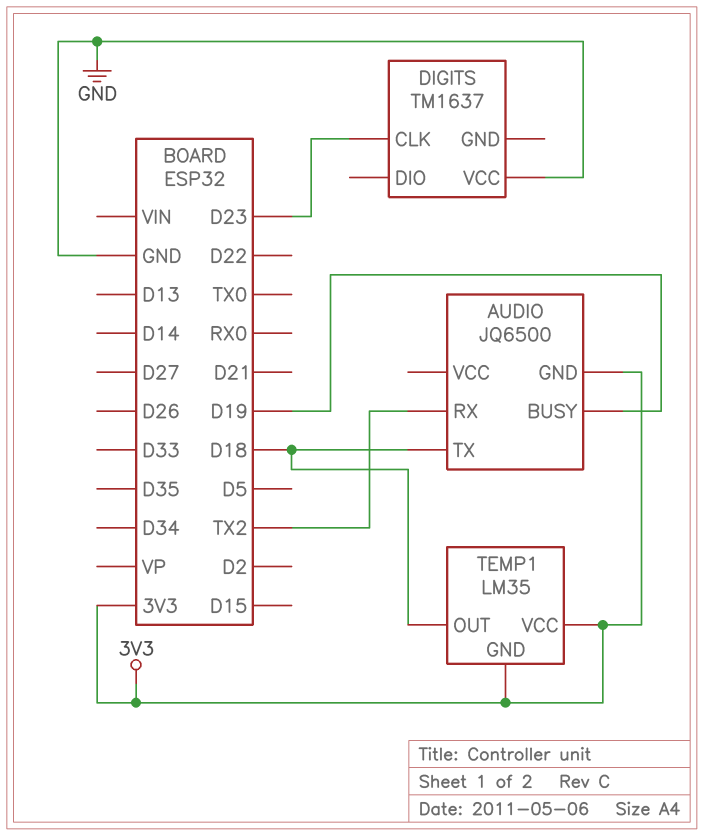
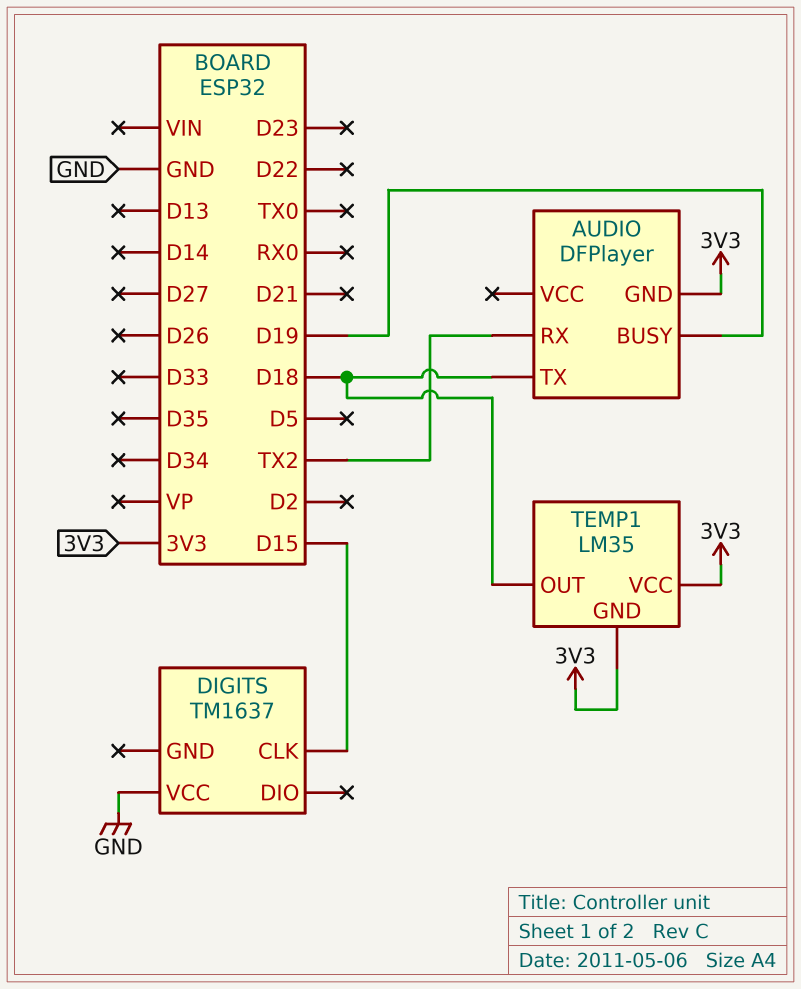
AUDIO: JQ6500 -> DFPlayer
DIGITS pin CLK: D23 -> D15

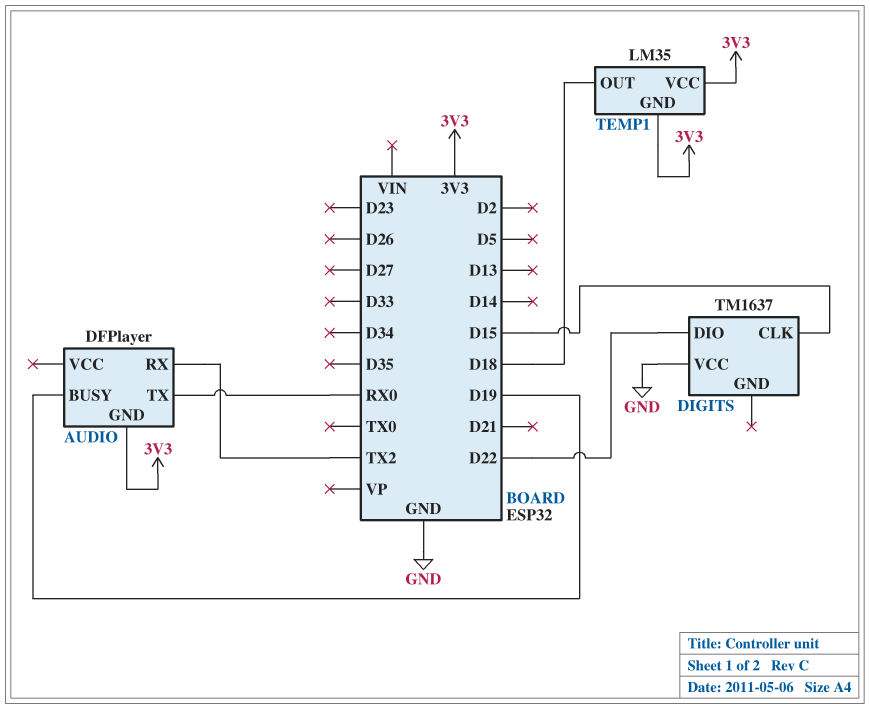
AUDIO pin TX: D18 -> RX0
DIGITS pin DIO: none -> D22

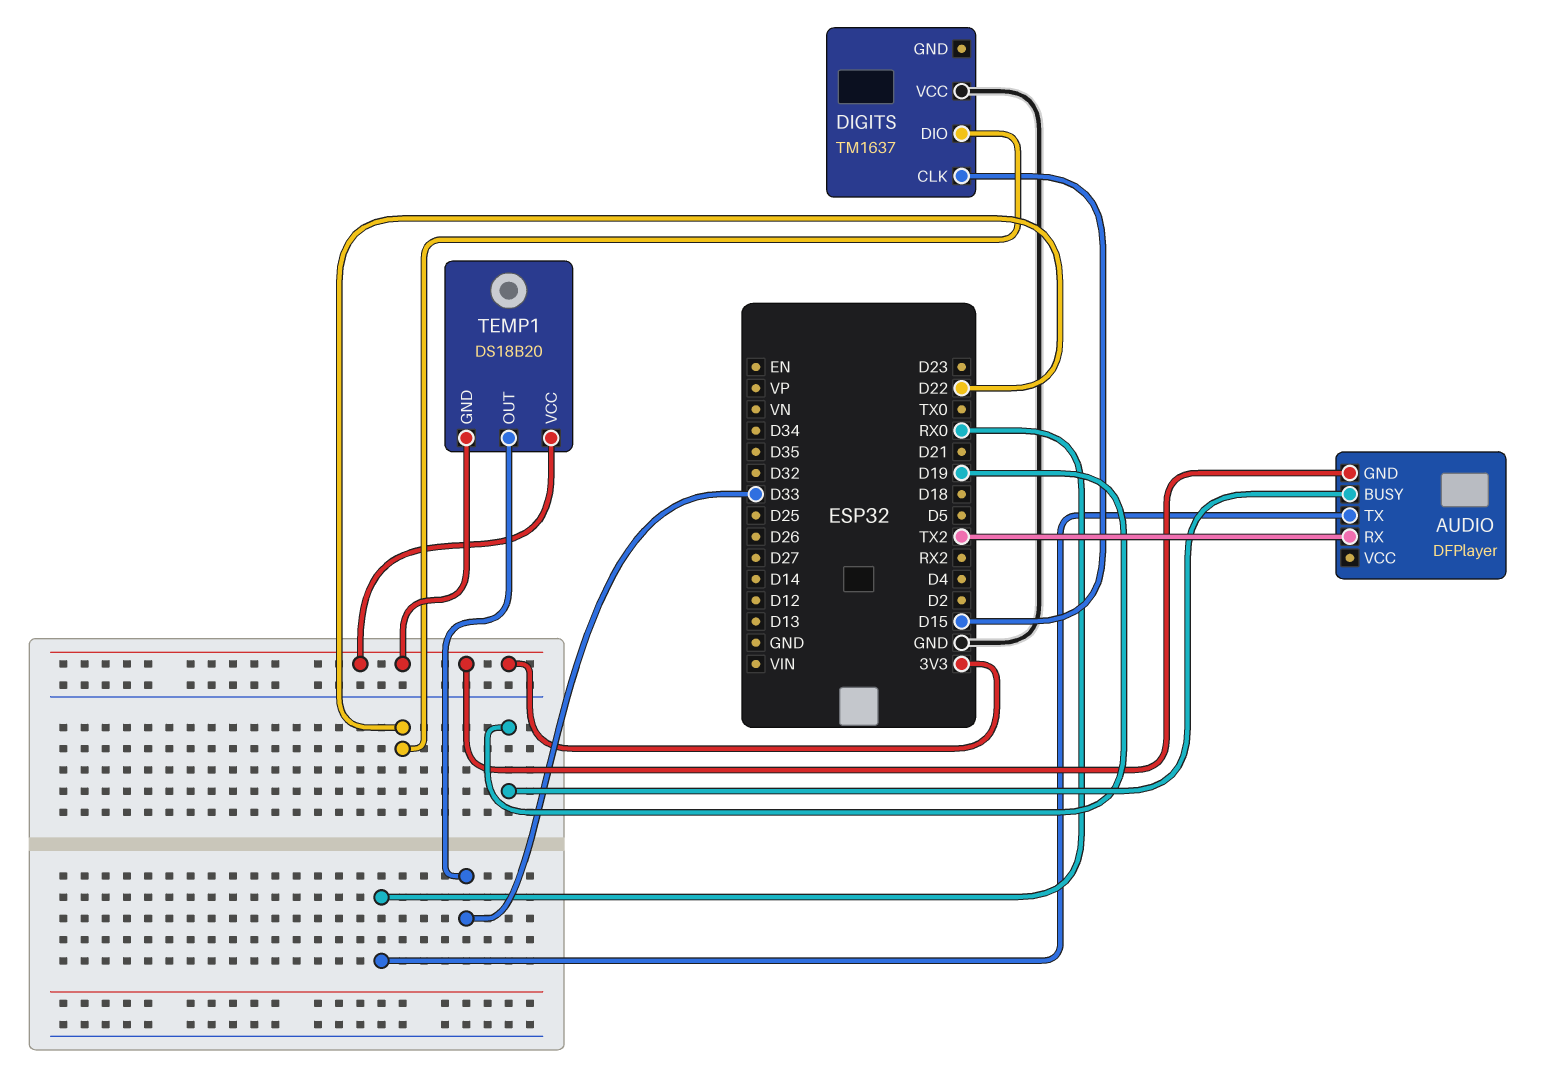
TEMP1: LM35 -> DS18B20
TEMP1 pin OUT: D18 -> D33

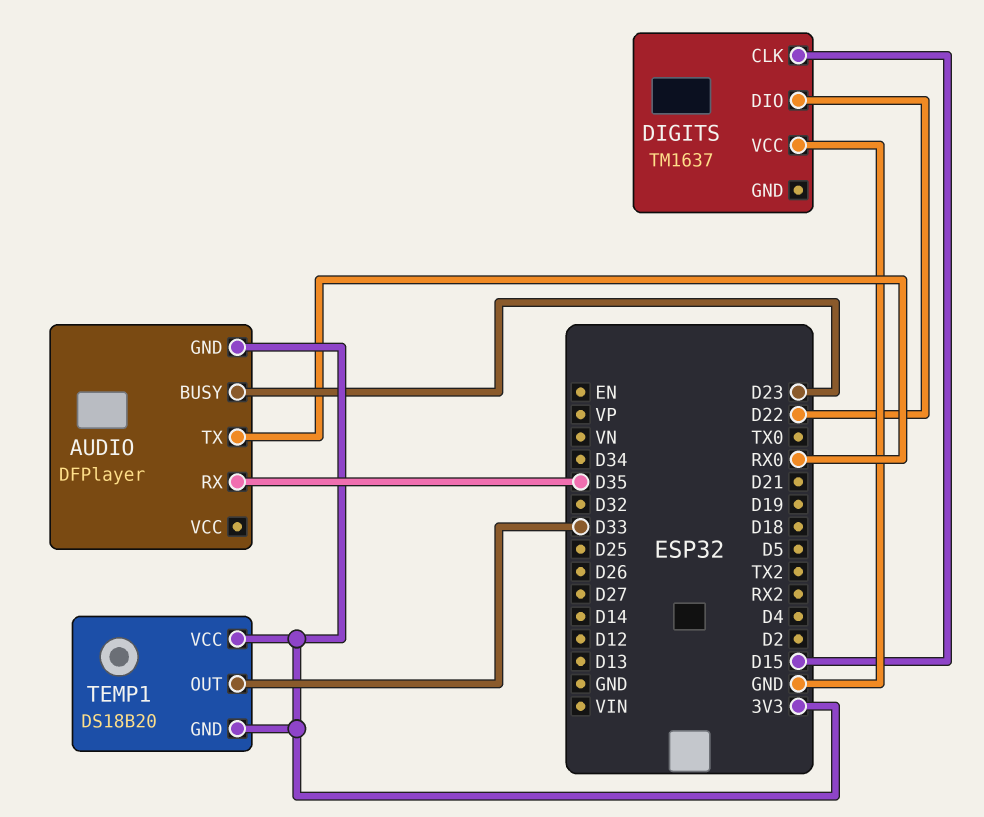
AUDIO pin BUSY: D19 -> D23
AUDIO pin RX: TX2 -> D35

